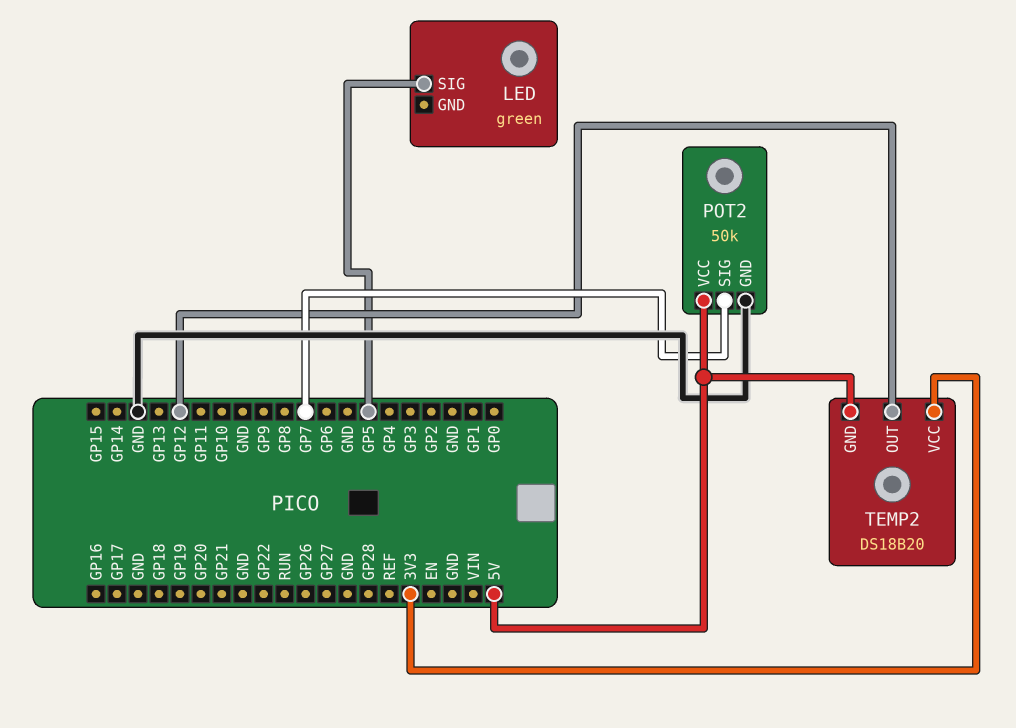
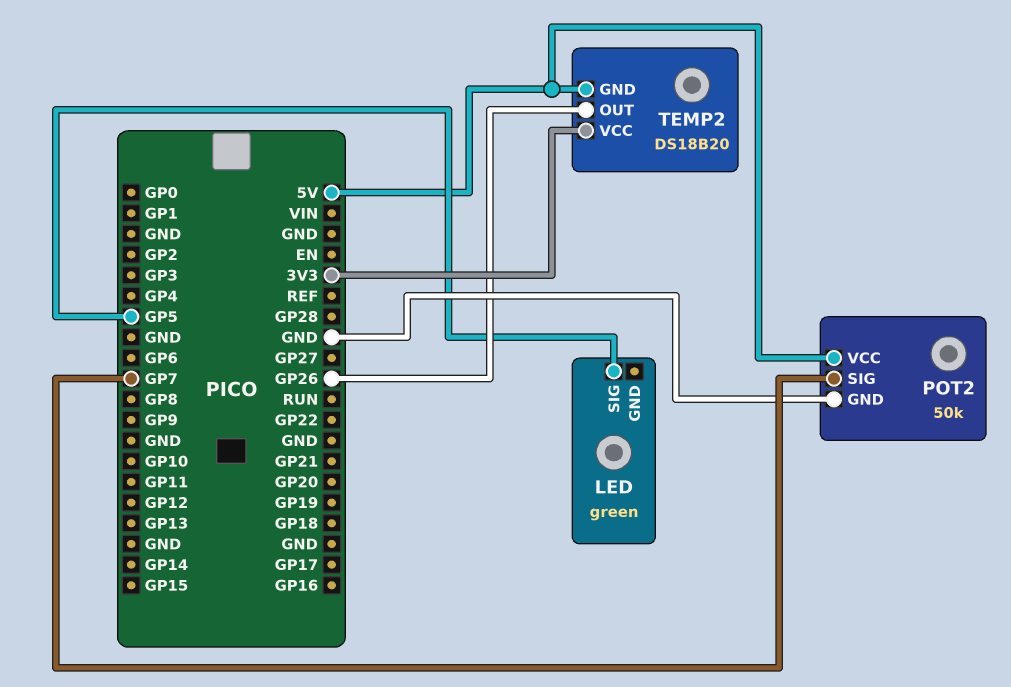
TEMP2 pin OUT: GP12 -> GP26

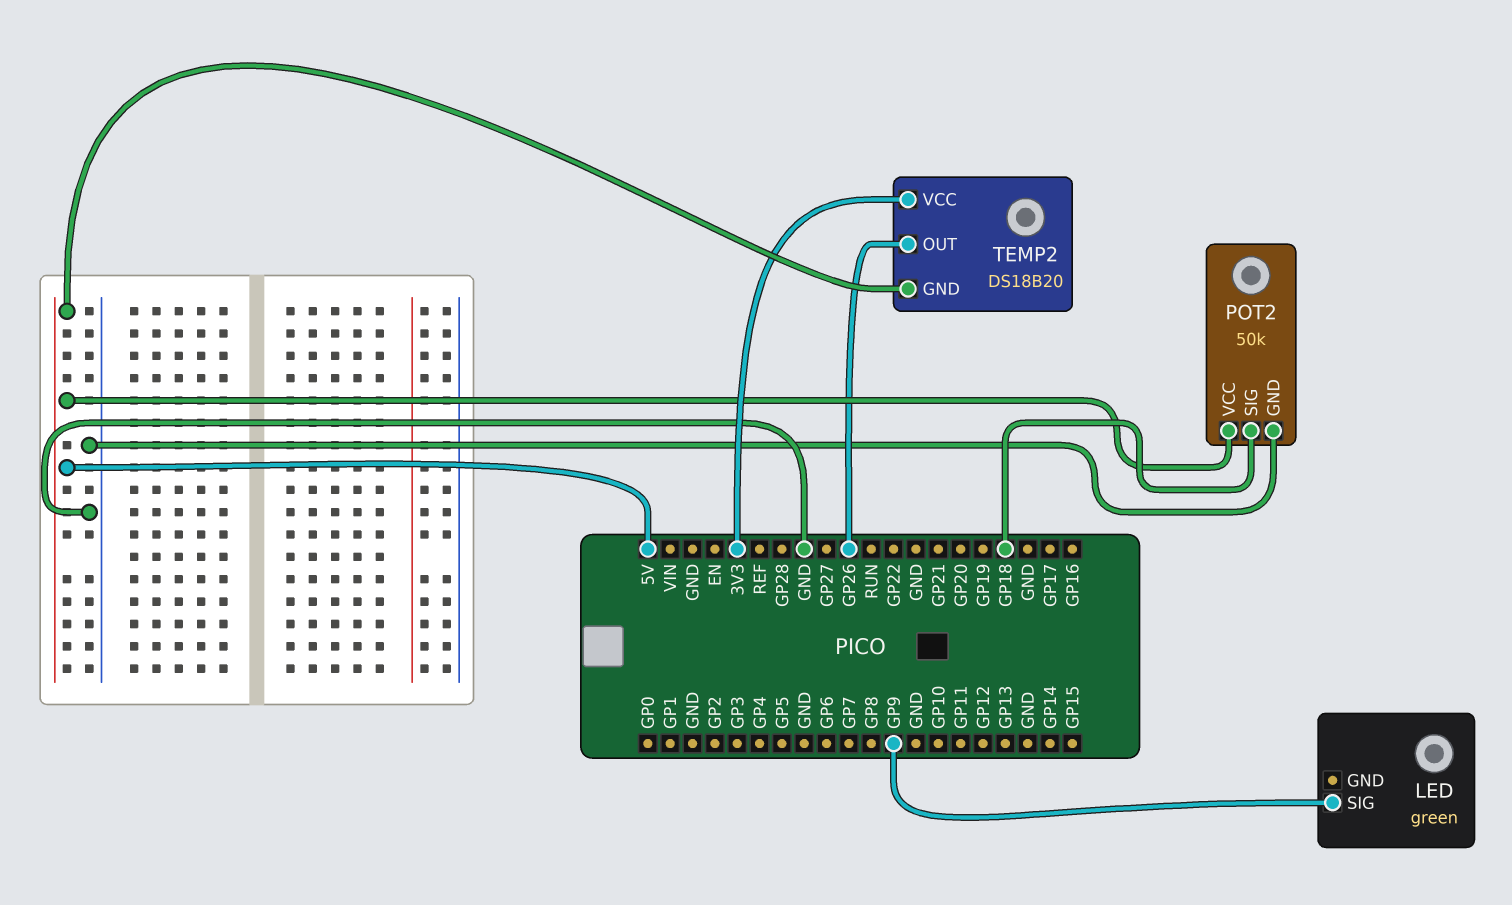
LED pin SIG: GP5 -> GP9
POT2 pin SIG: GP7 -> GP18

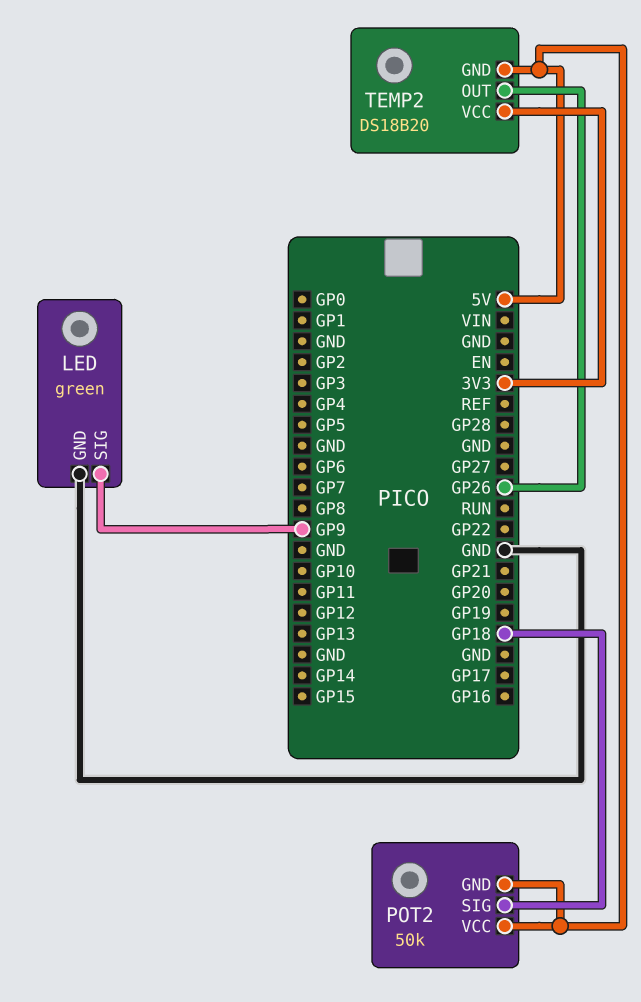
LED pin GND: none -> GND
POT2 pin GND: GND -> 5V

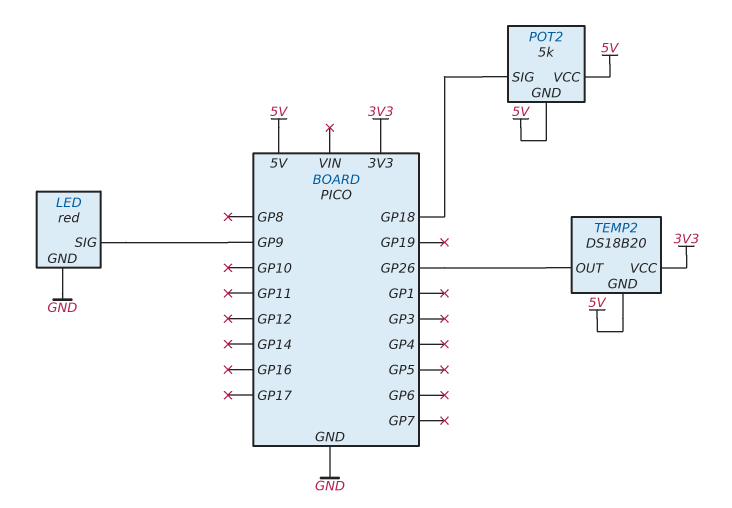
LED: green -> red
POT2: 50k -> 5k

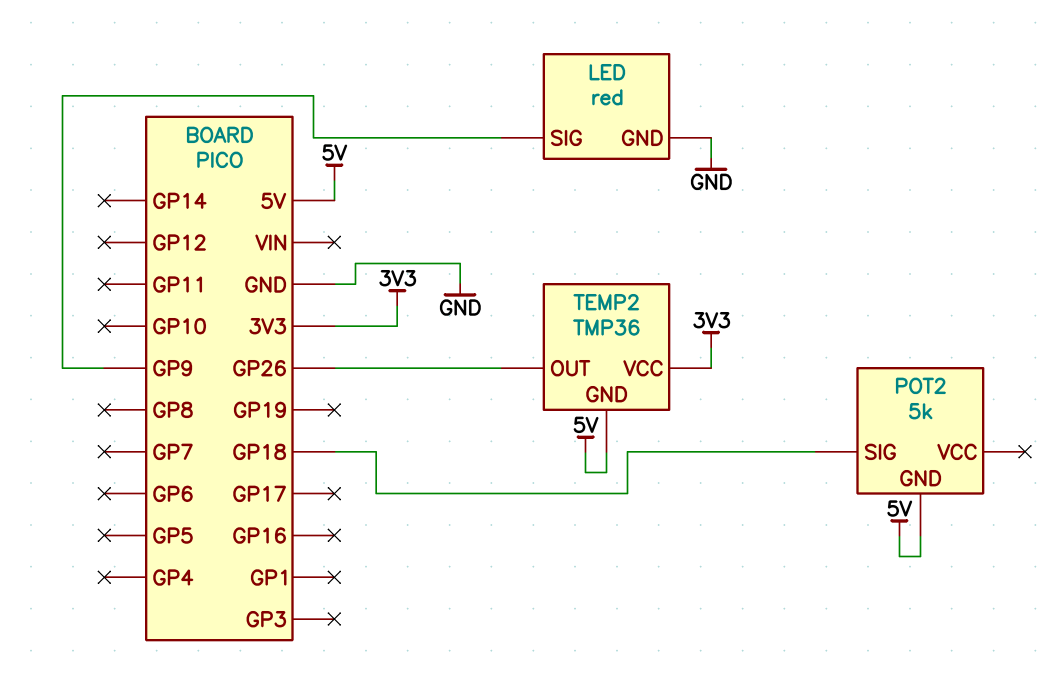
POT2 pin VCC: 5V -> none
TEMP2: DS18B20 -> TMP36

